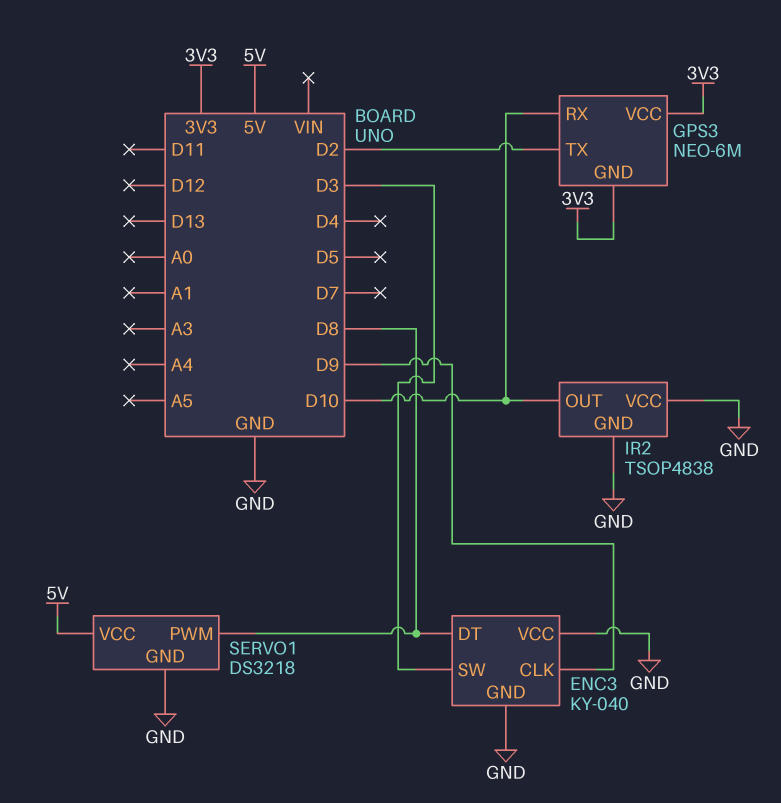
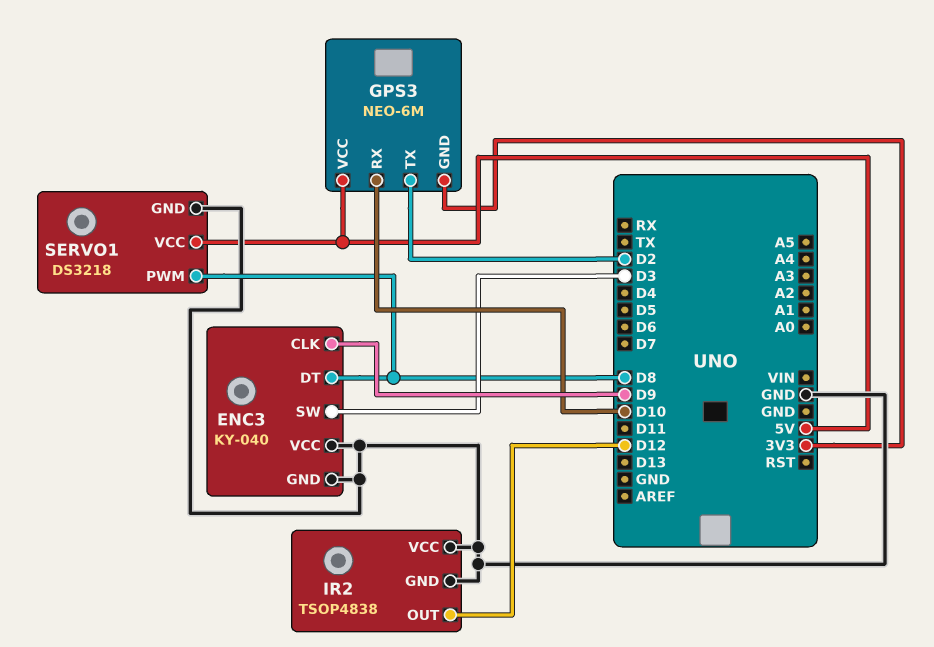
GPS3 pin VCC: 3V3 -> 5V
IR2 pin OUT: D10 -> D12

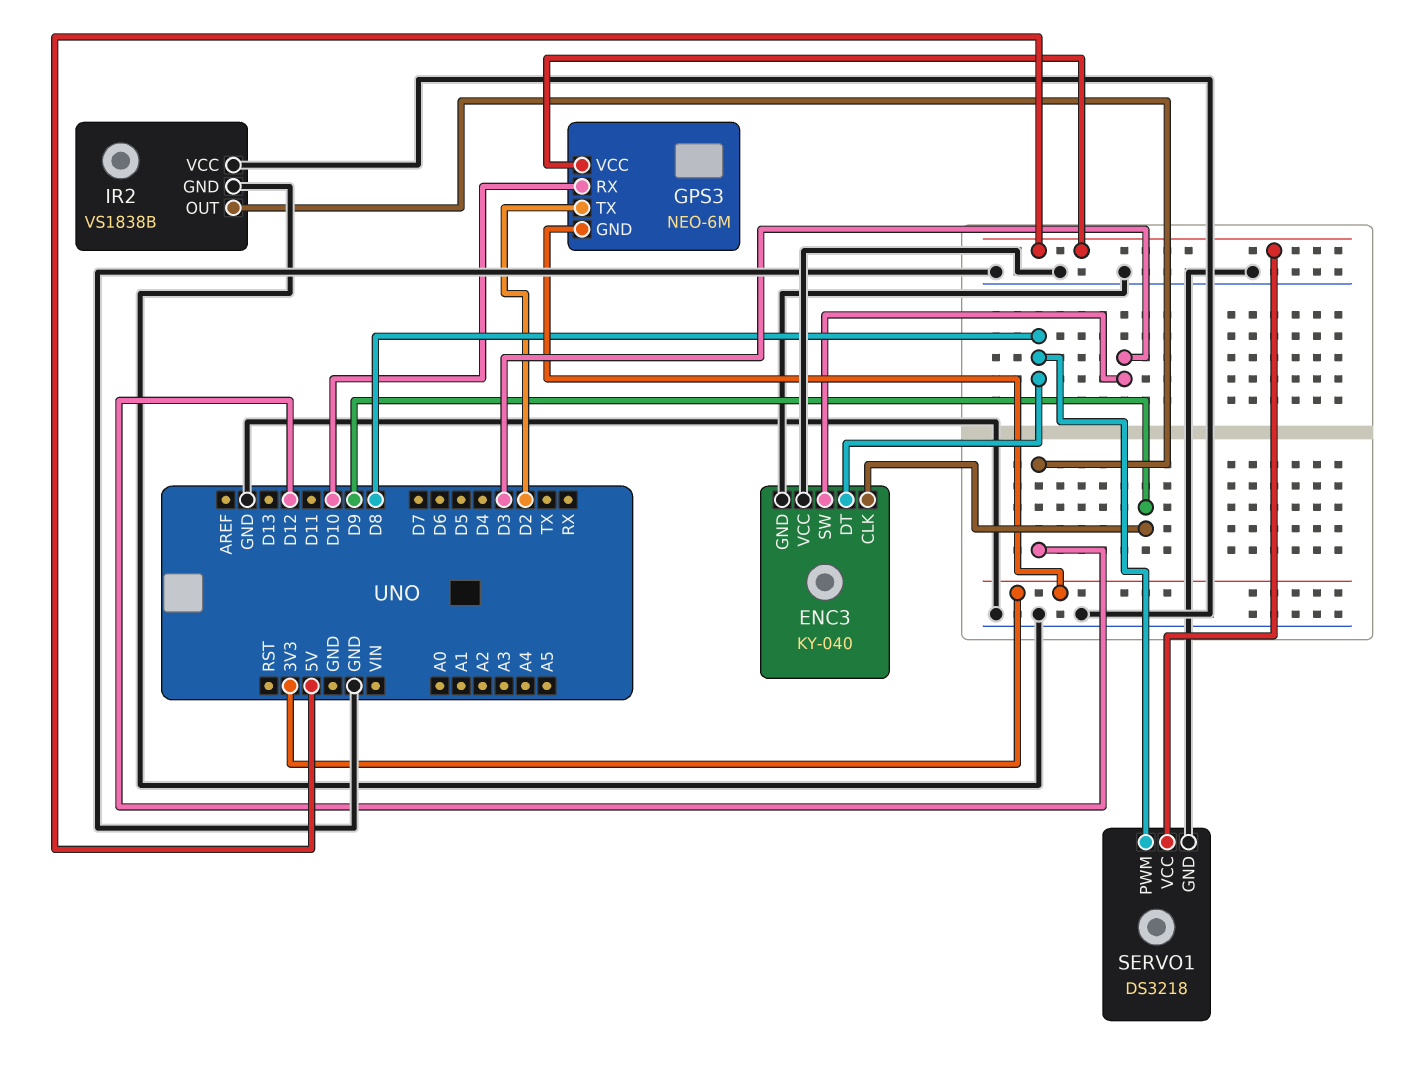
IR2: TSOP4838 -> VS1838B

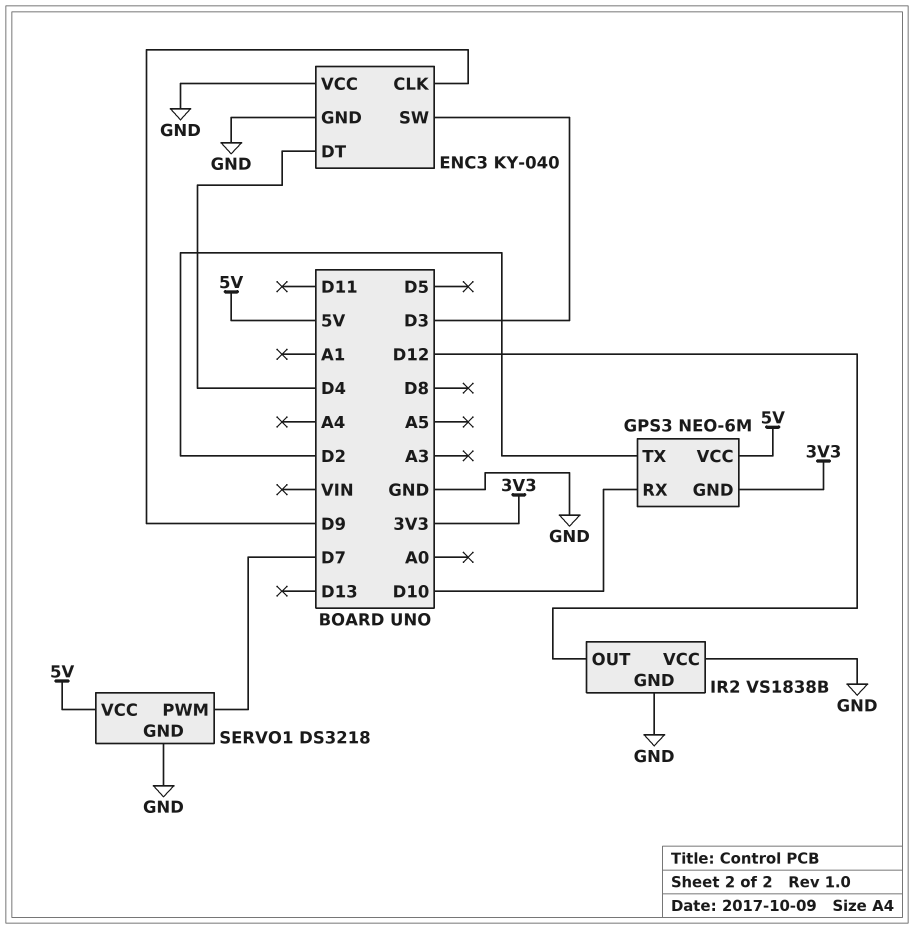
ENC3 pin DT: D8 -> D4
SERVO1 pin PWM: D8 -> D7

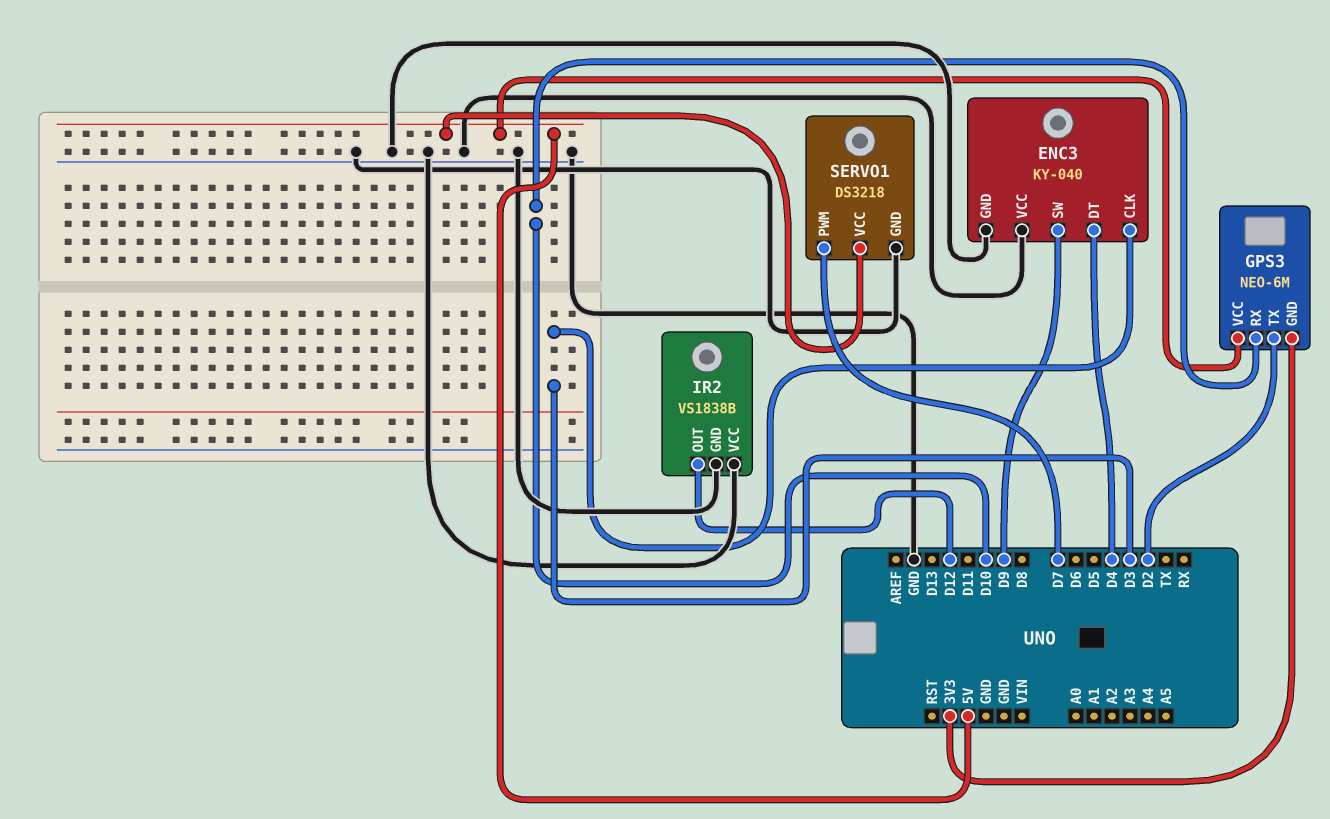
ENC3 pin CLK: D9 -> D3
ENC3 pin SW: D3 -> D9

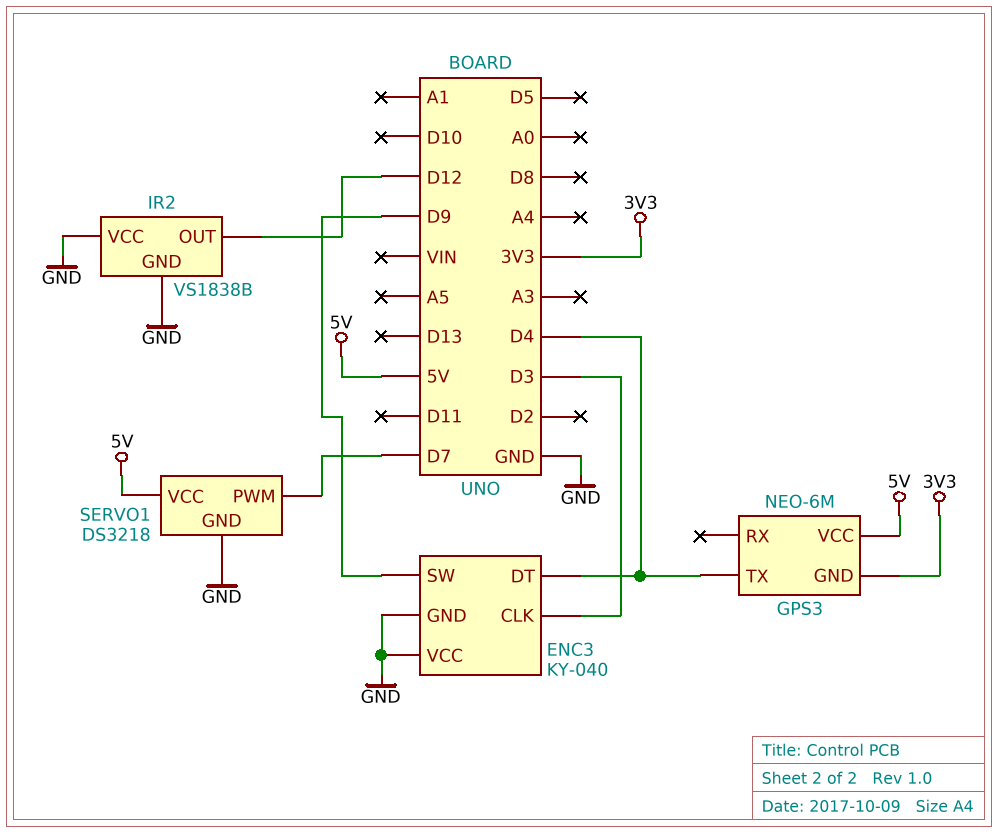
GPS3 pin RX: D10 -> none
GPS3 pin TX: D2 -> D4

